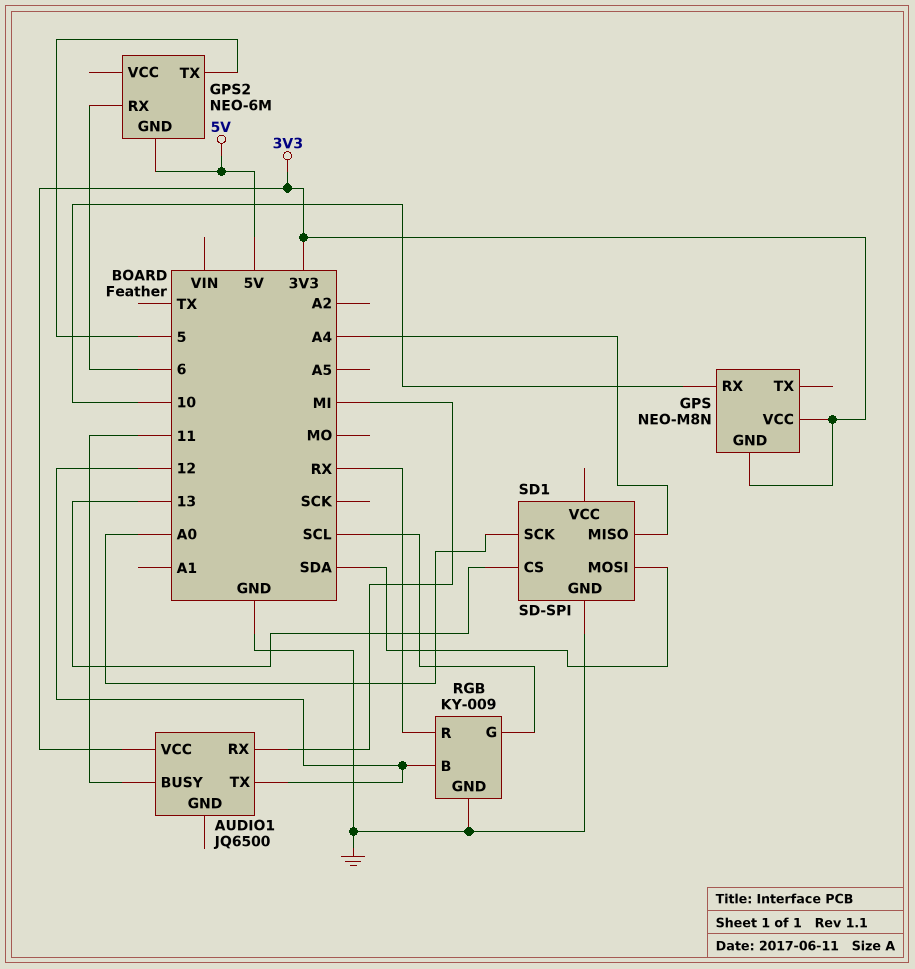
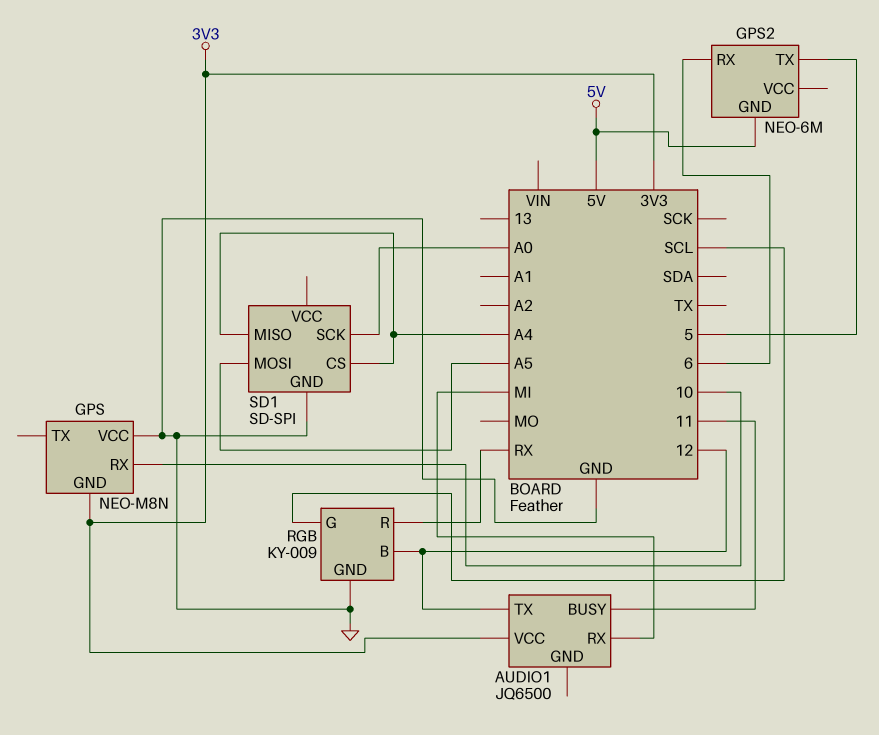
GPS pin VCC: 3V3 -> GND
SD1 pin CS: 13 -> A4
SD1 pin MOSI: SDA -> A5

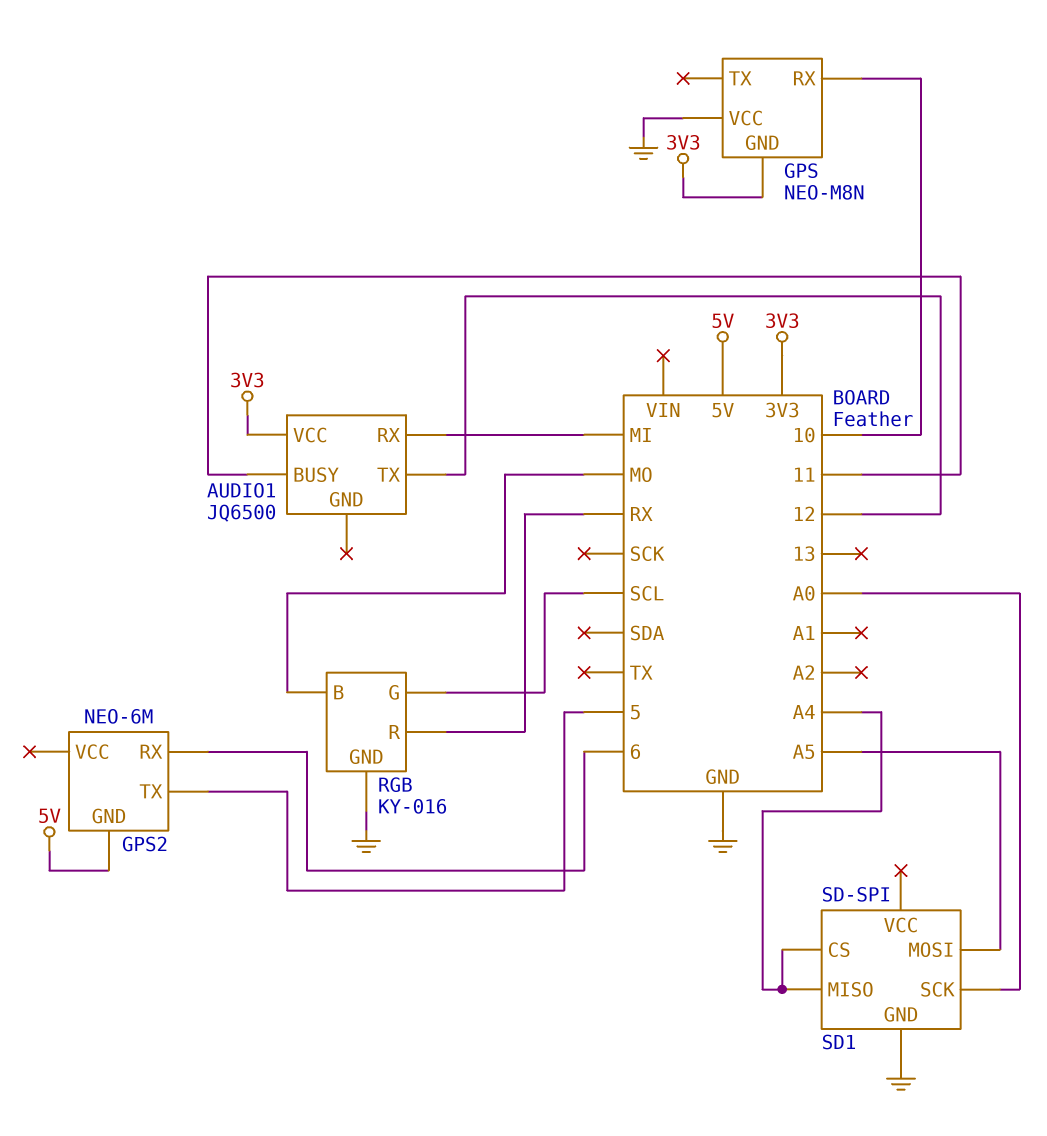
RGB: KY-009 -> KY-016
RGB pin B: 12 -> MO

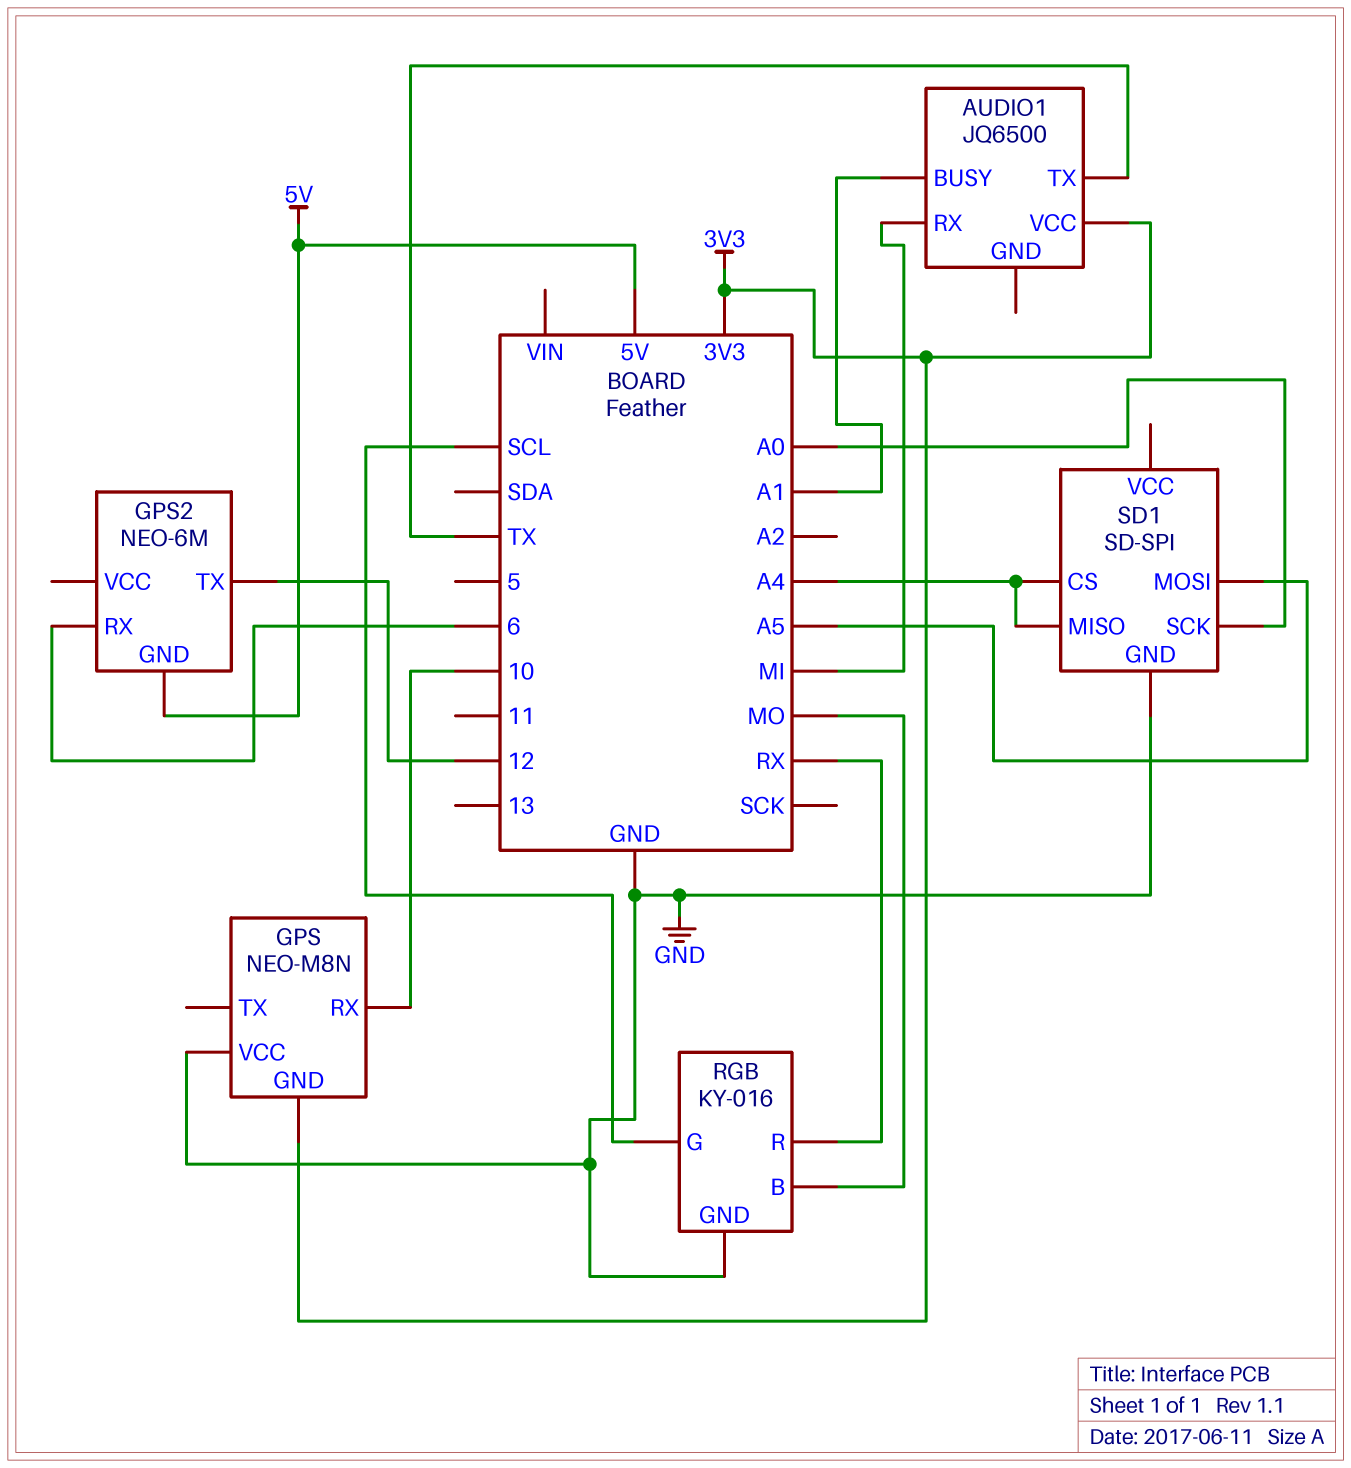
AUDIO1 pin BUSY: 11 -> A1
AUDIO1 pin TX: 12 -> TX
GPS2 pin TX: 5 -> 12

